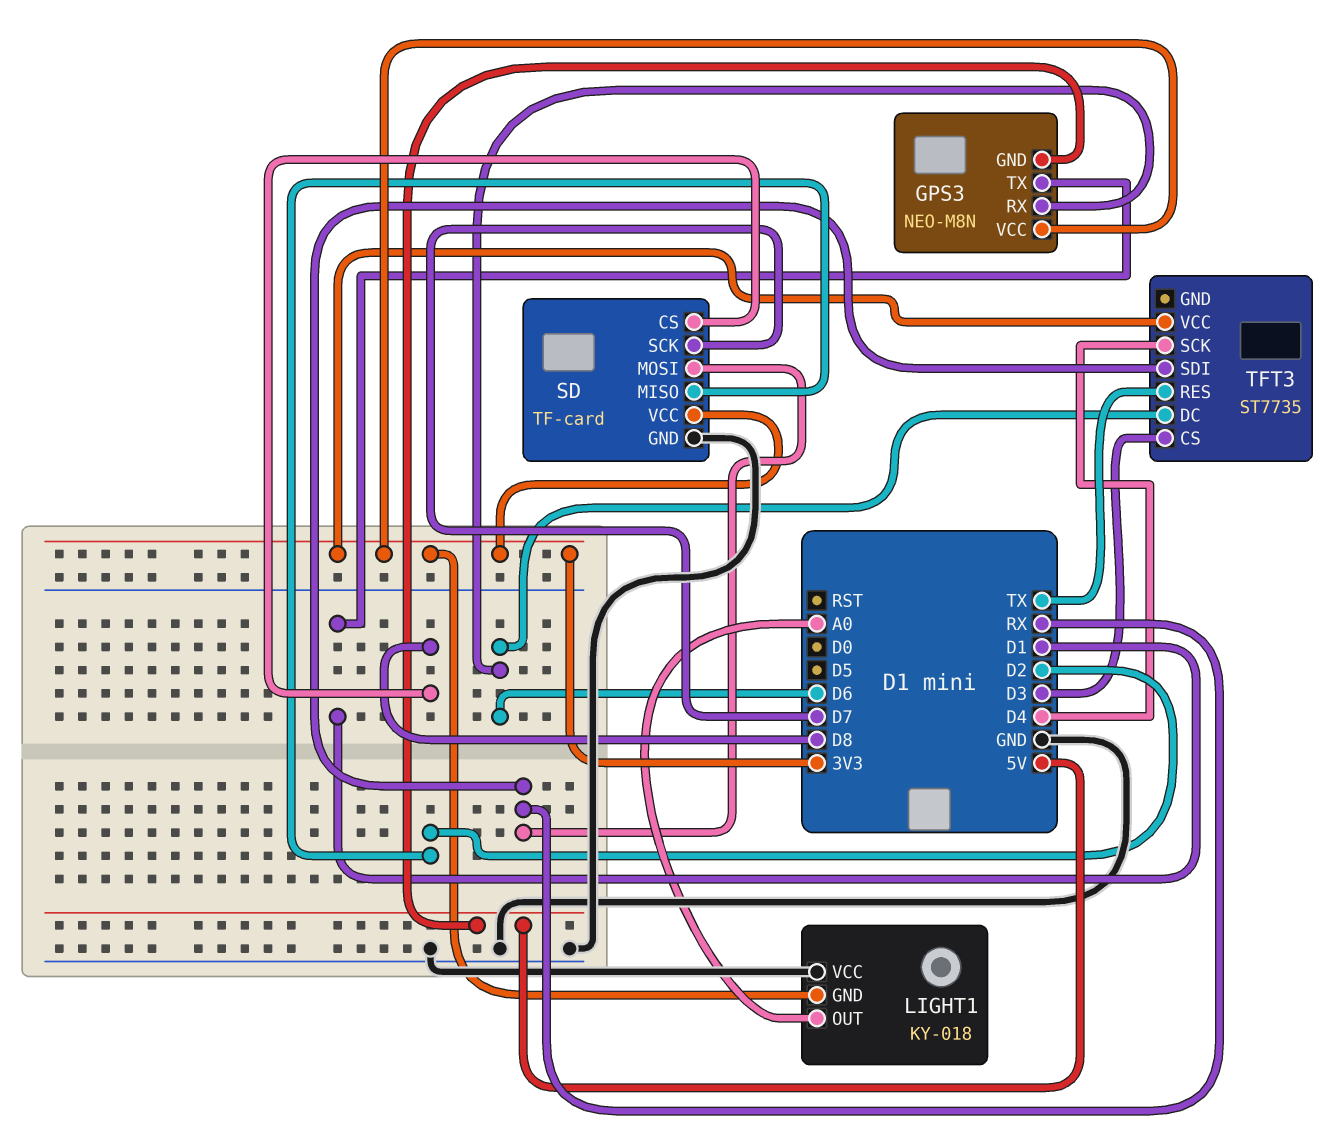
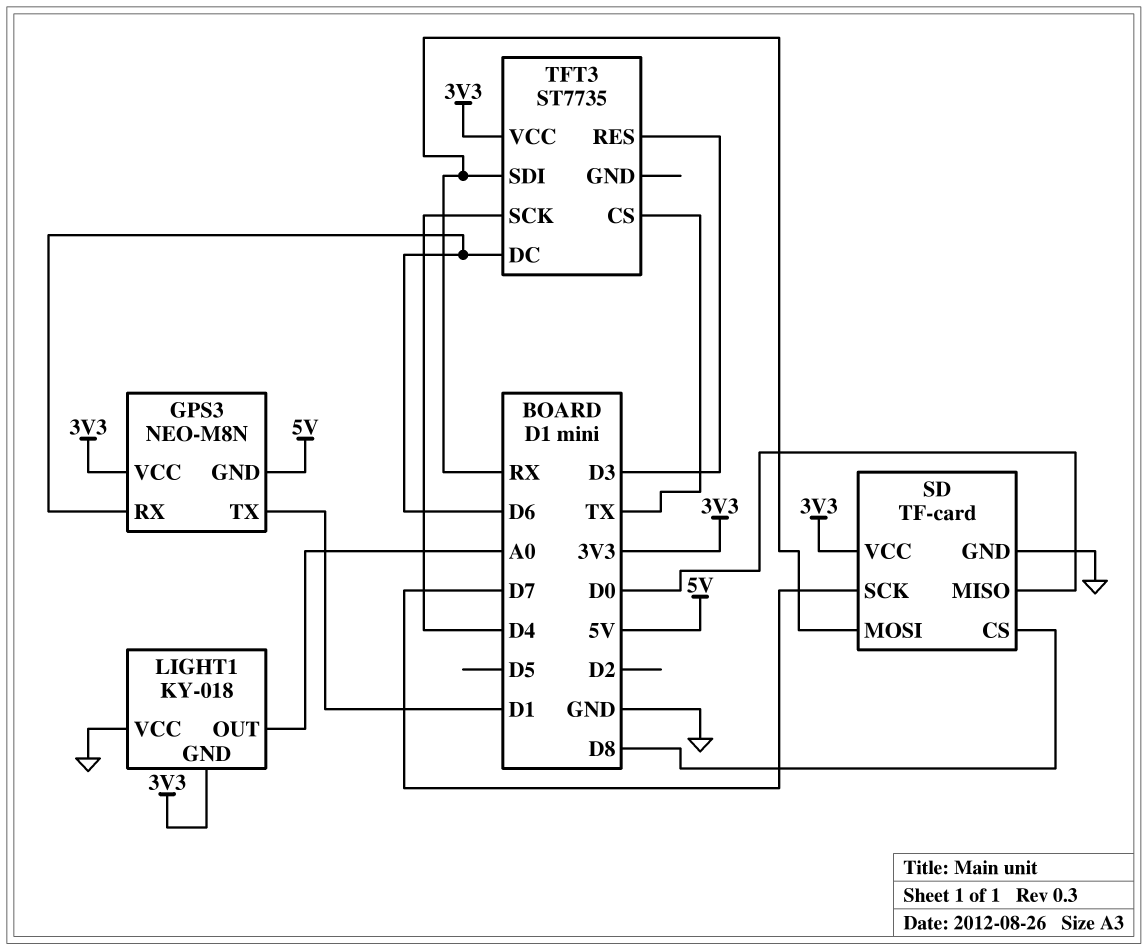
SD pin MISO: D2 -> D0
TFT3 pin CS: D3 -> TX
TFT3 pin RES: TX -> D3

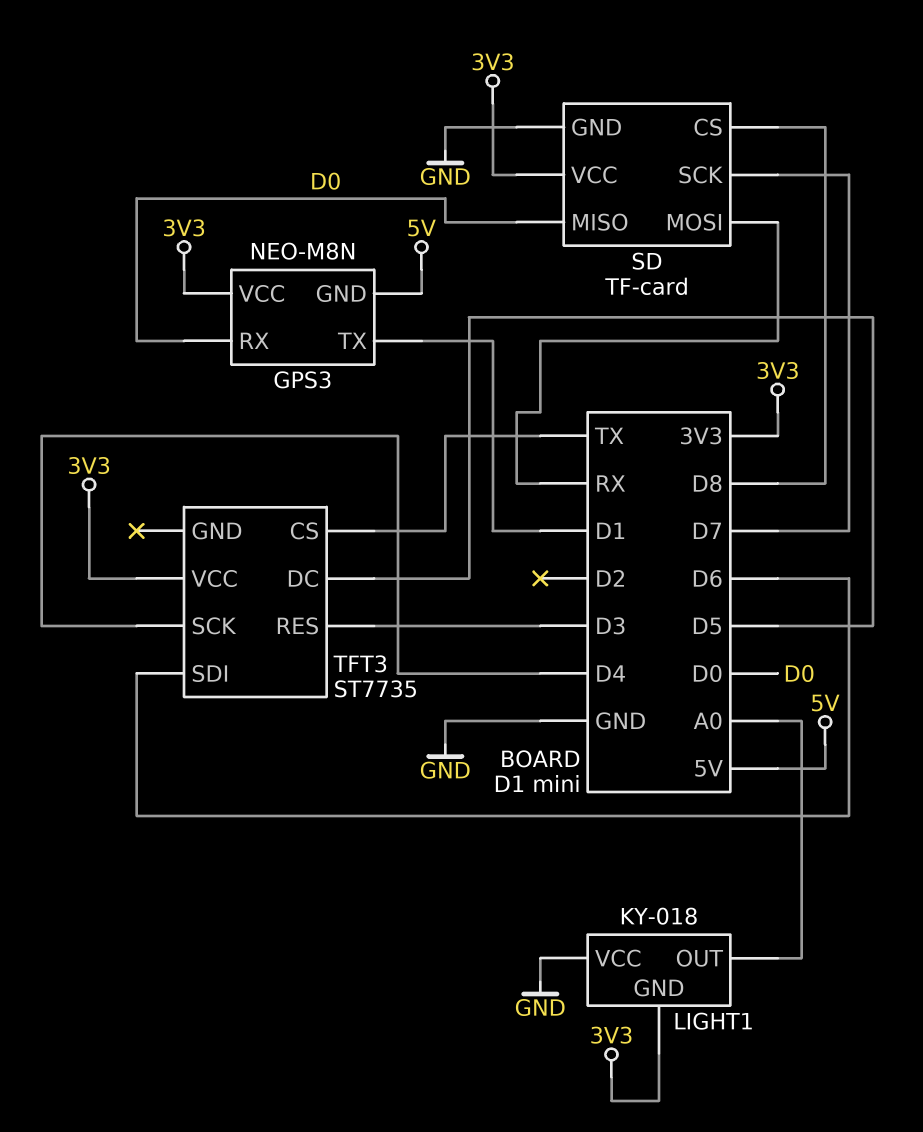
GPS3 pin RX: D6 -> D0
TFT3 pin DC: D6 -> D5
TFT3 pin SDI: RX -> D6

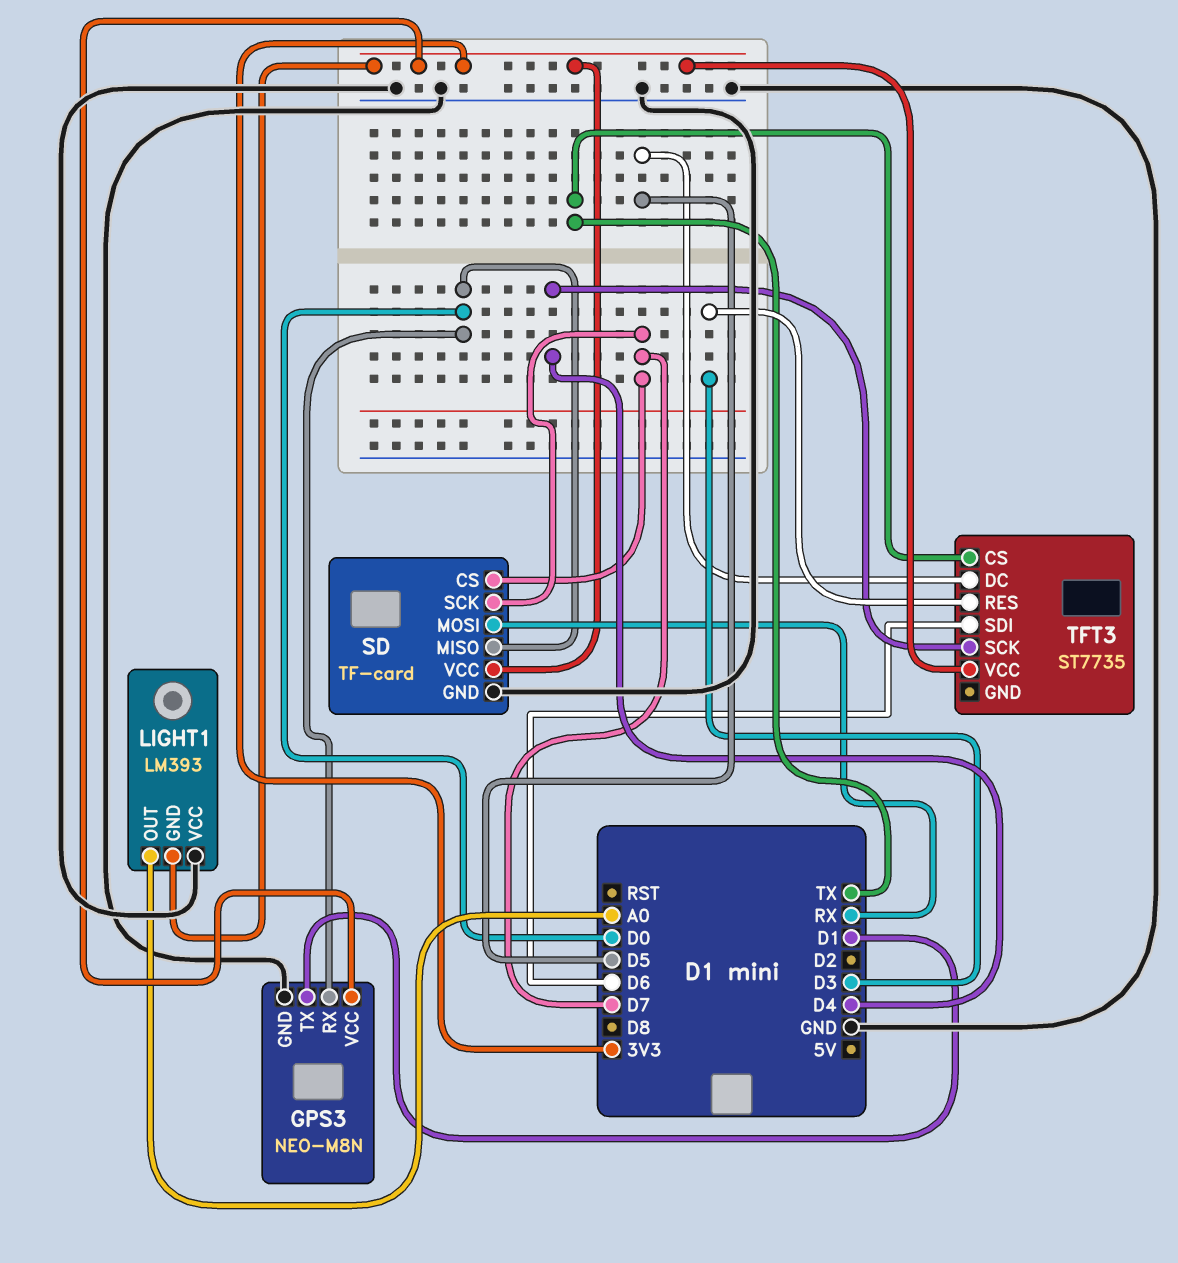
GPS3 pin GND: 5V -> GND
LIGHT1: KY-018 -> LM393
SD pin CS: D8 -> D7

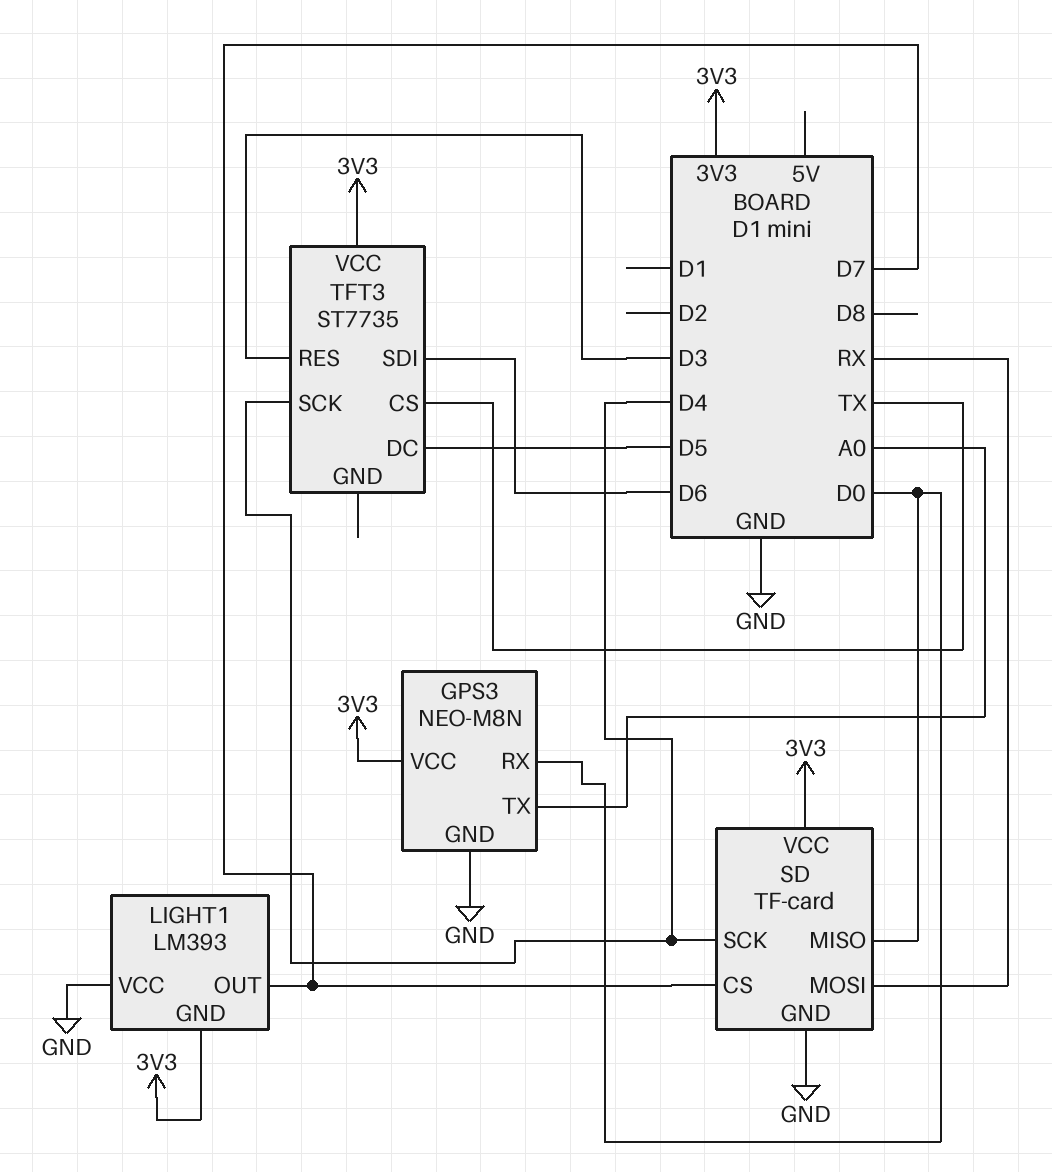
GPS3 pin TX: D1 -> A0
LIGHT1 pin OUT: A0 -> D7
SD pin SCK: D7 -> D4

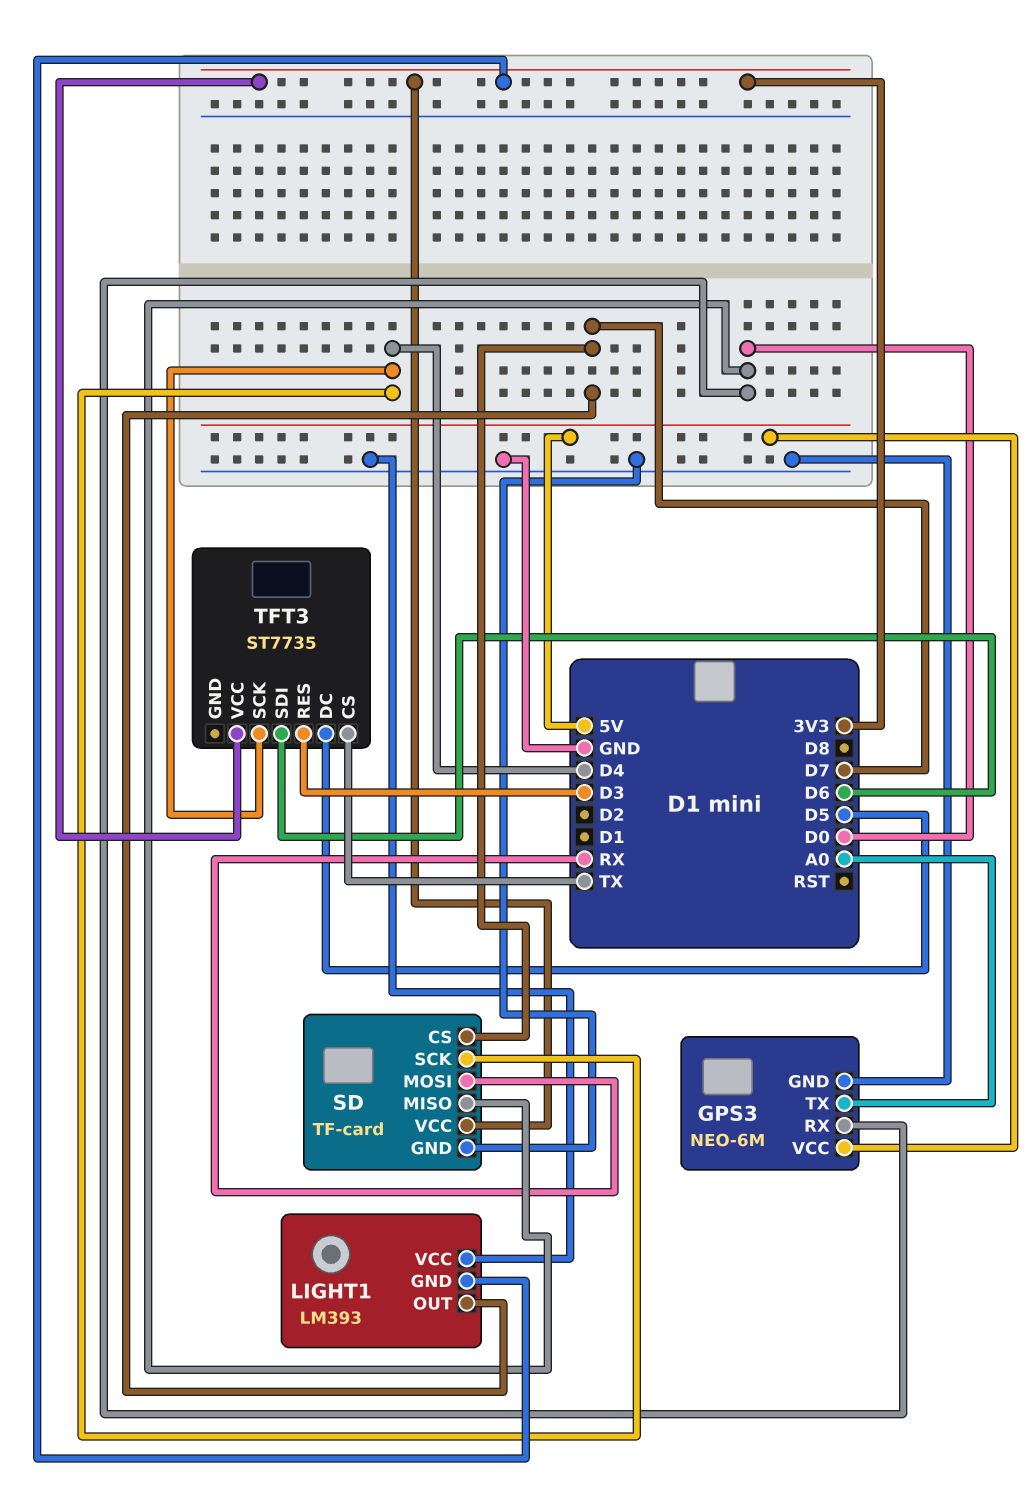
GPS3: NEO-M8N -> NEO-6M
GPS3 pin VCC: 3V3 -> 5V

